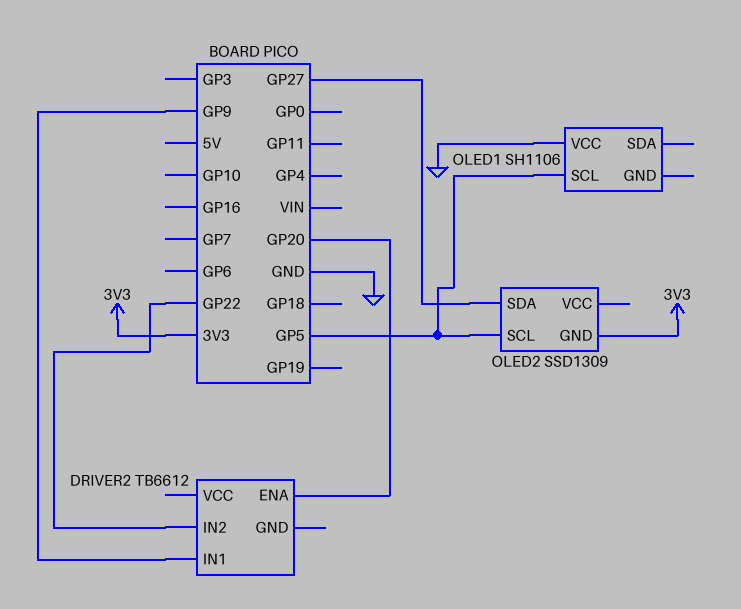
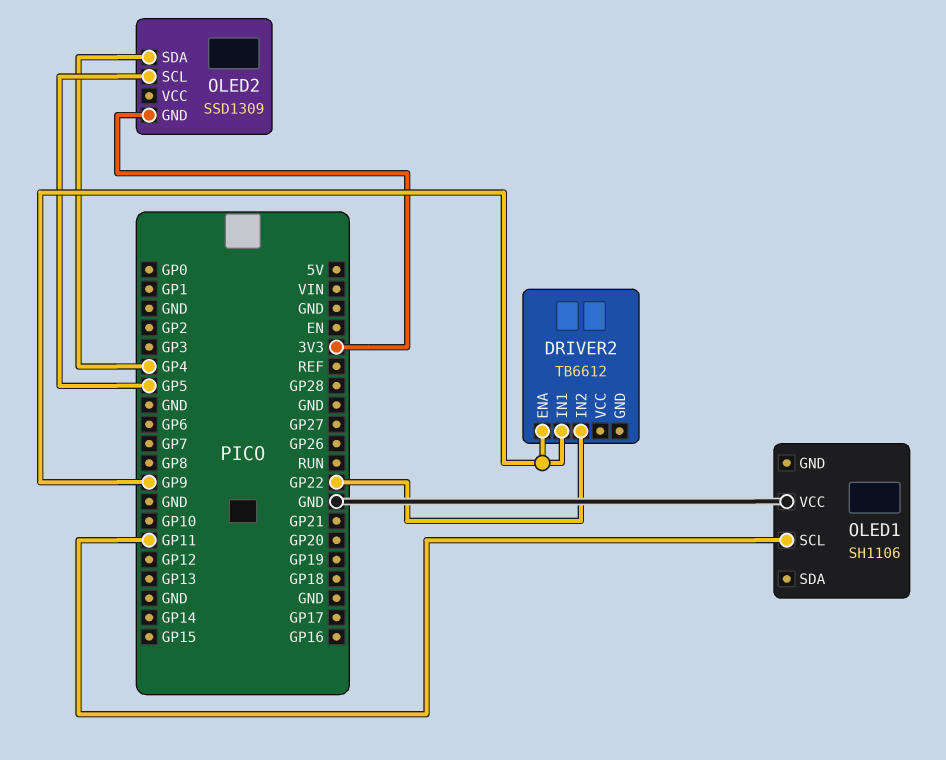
DRIVER2 pin ENA: GP20 -> GP9
OLED1 pin SCL: GP5 -> GP11
OLED2 pin SDA: GP27 -> GP4

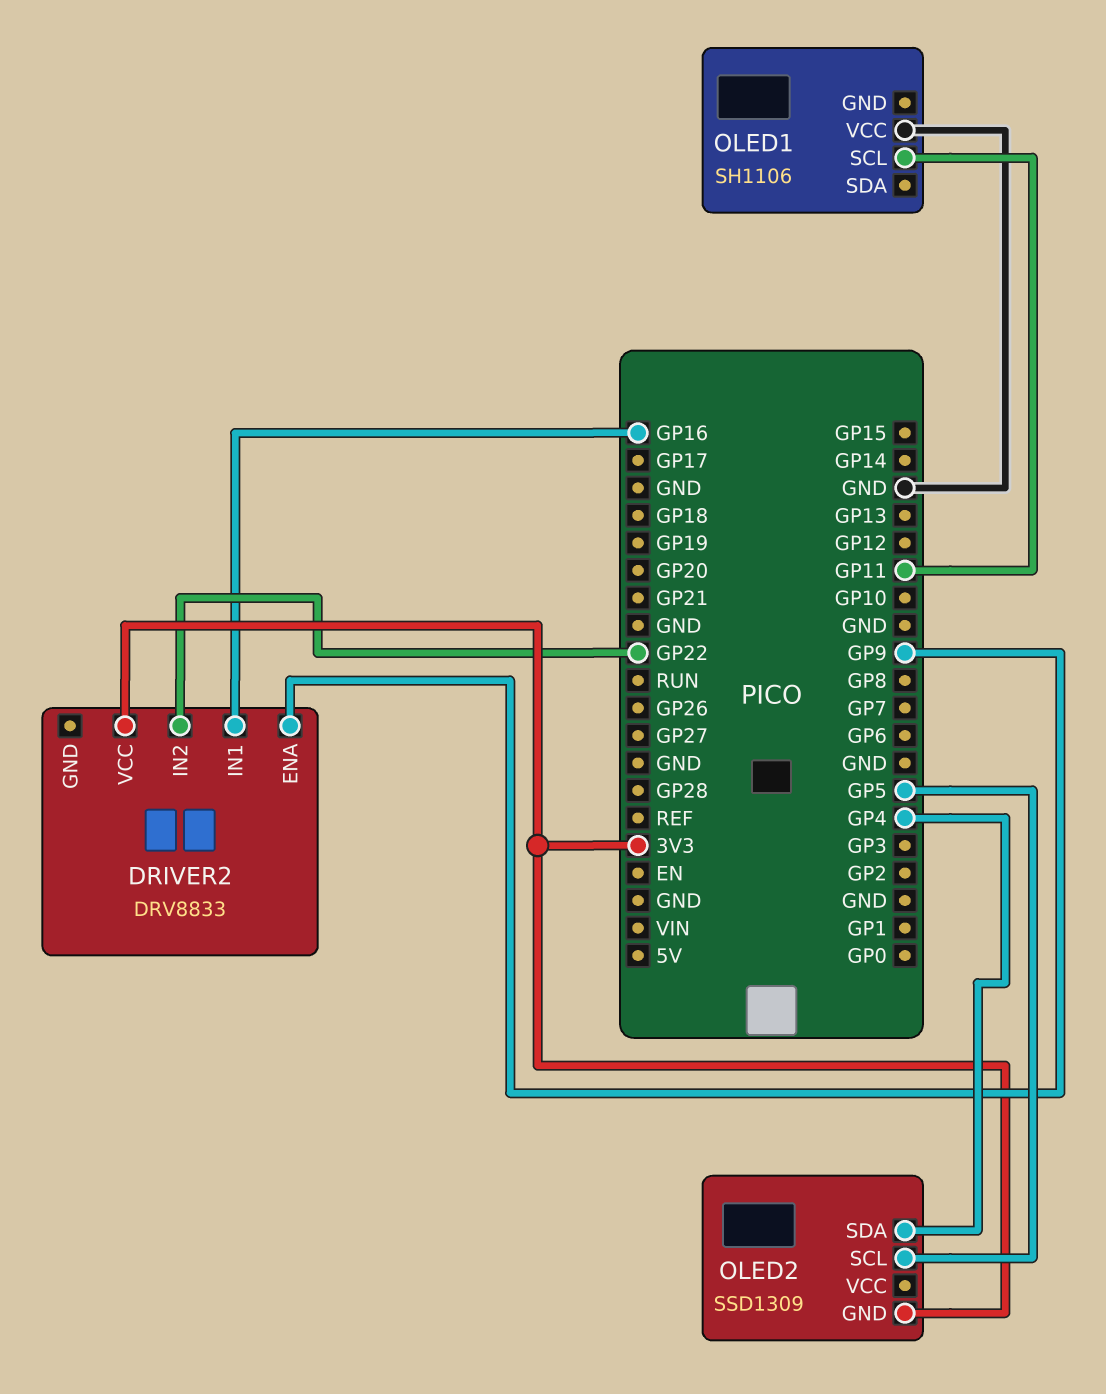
DRIVER2: TB6612 -> DRV8833
DRIVER2 pin IN1: GP9 -> GP16
DRIVER2 pin VCC: none -> 3V3

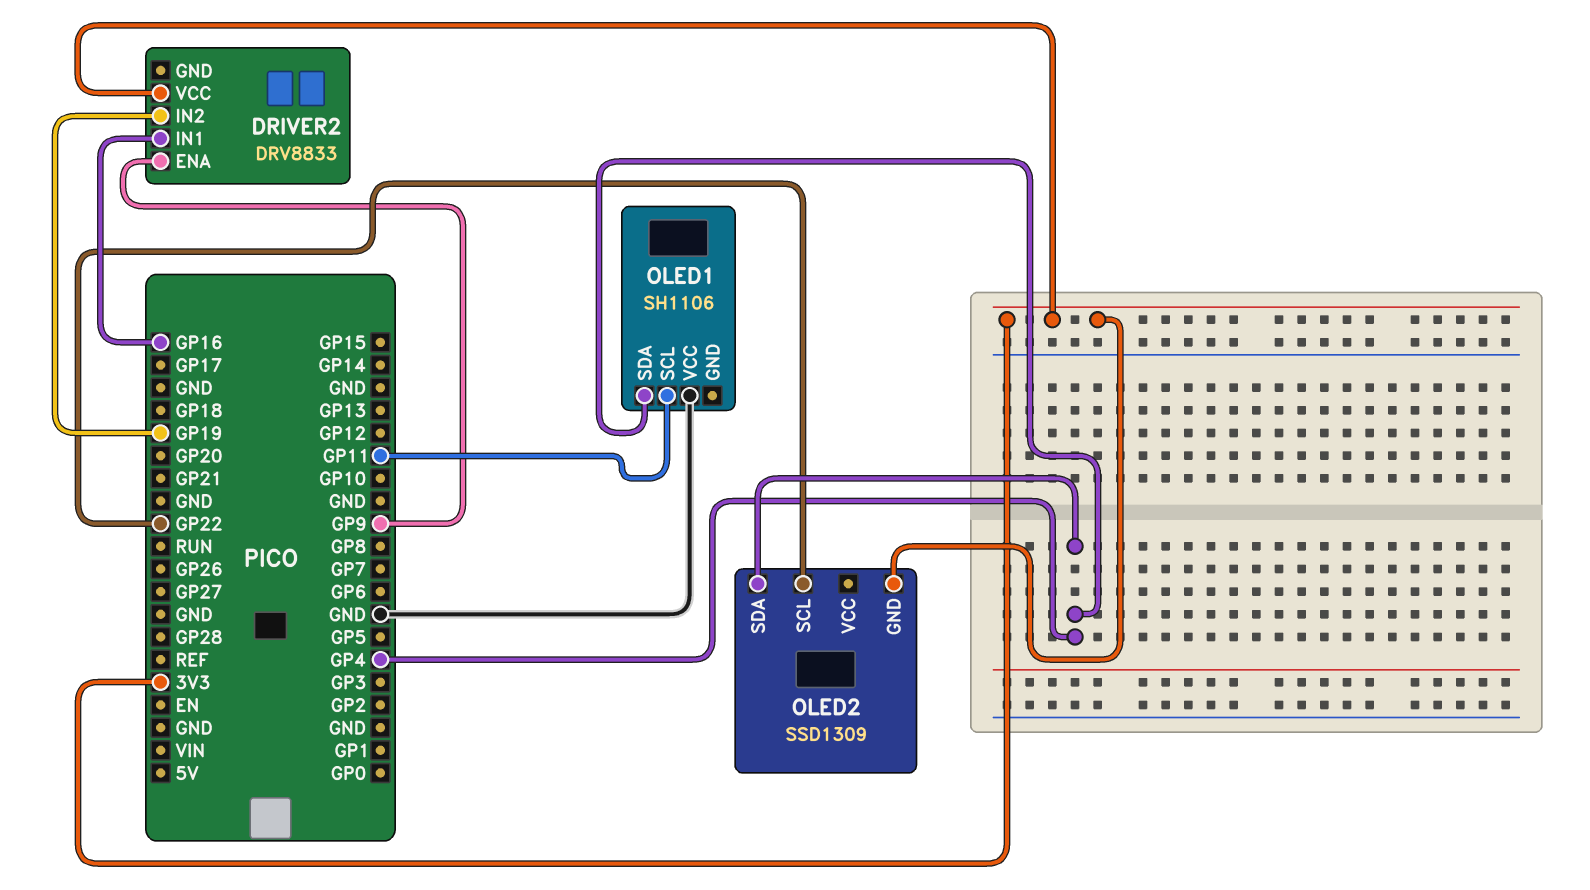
DRIVER2 pin IN2: GP22 -> GP19
OLED1 pin SDA: none -> GP4
OLED2 pin SCL: GP5 -> GP22

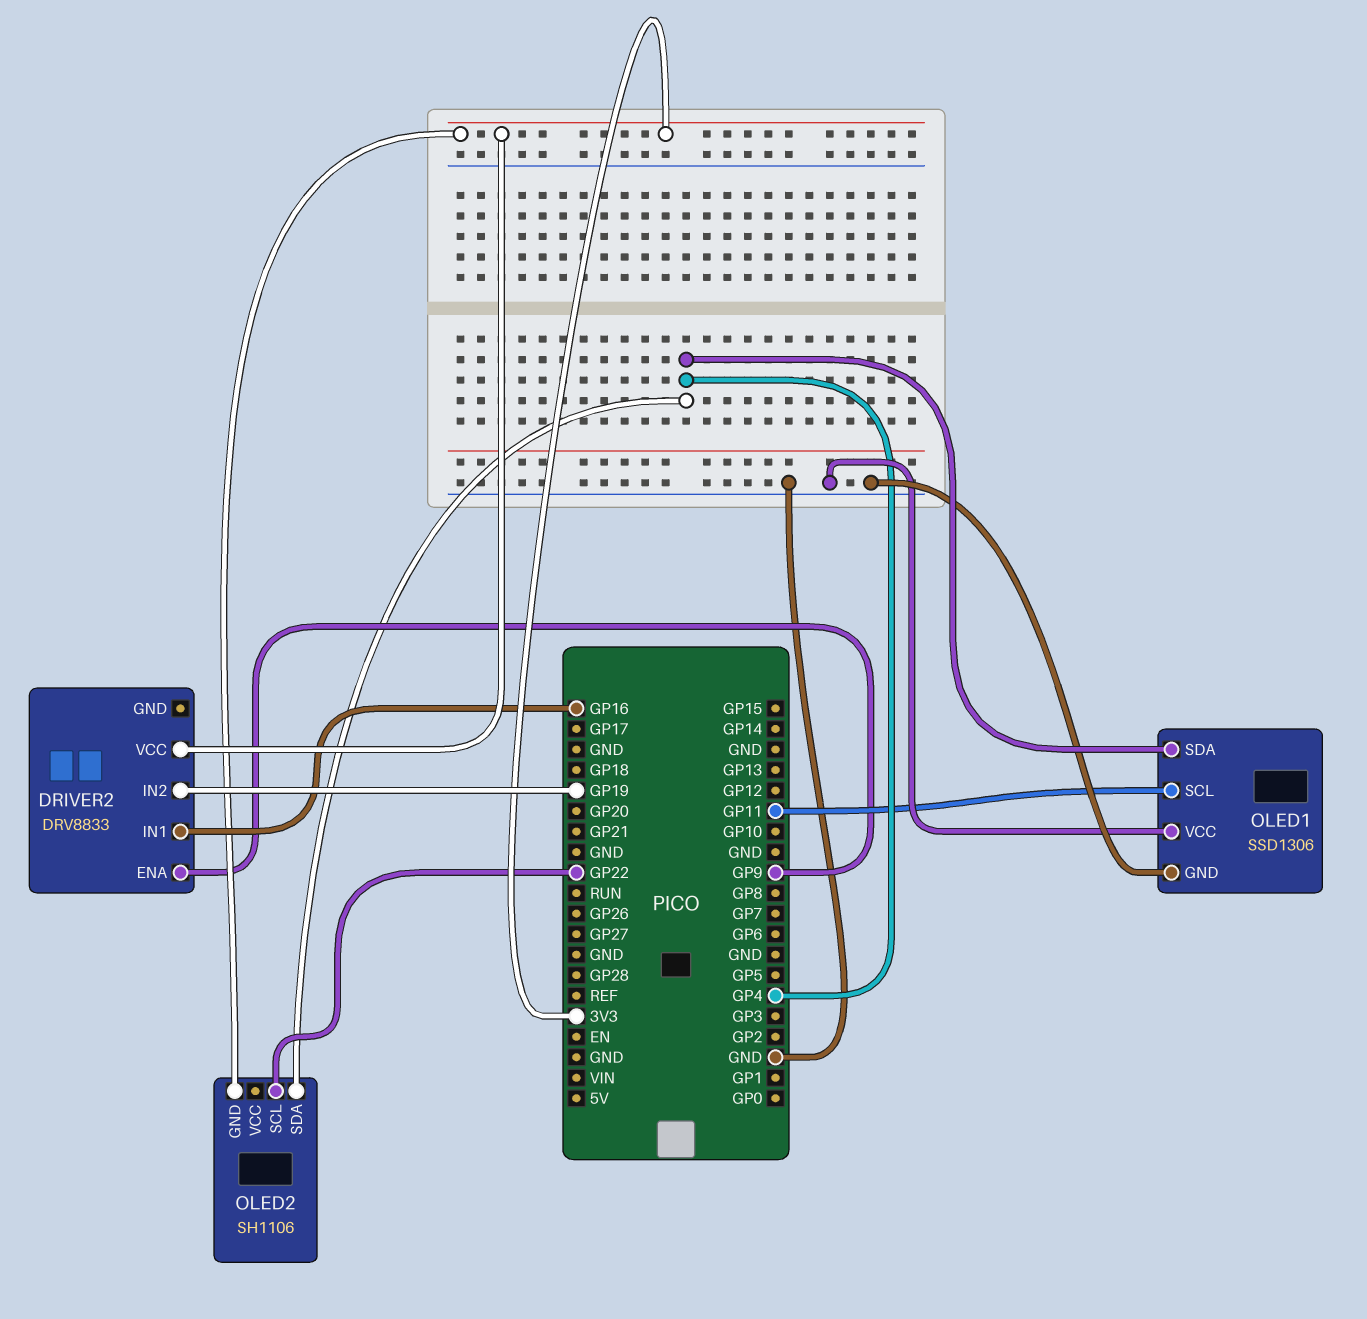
OLED1: SH1106 -> SSD1306
OLED1 pin GND: none -> GND
OLED2: SSD1309 -> SH1106

